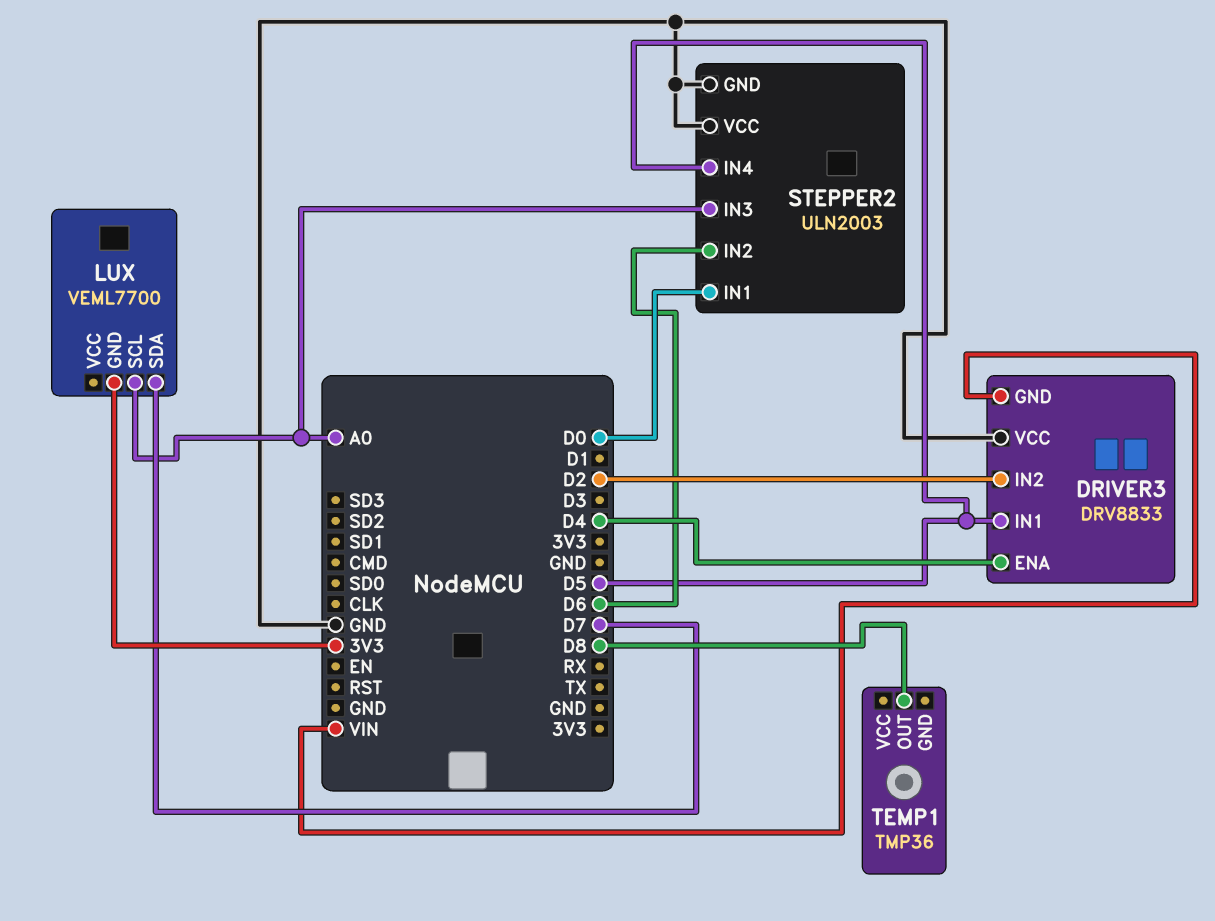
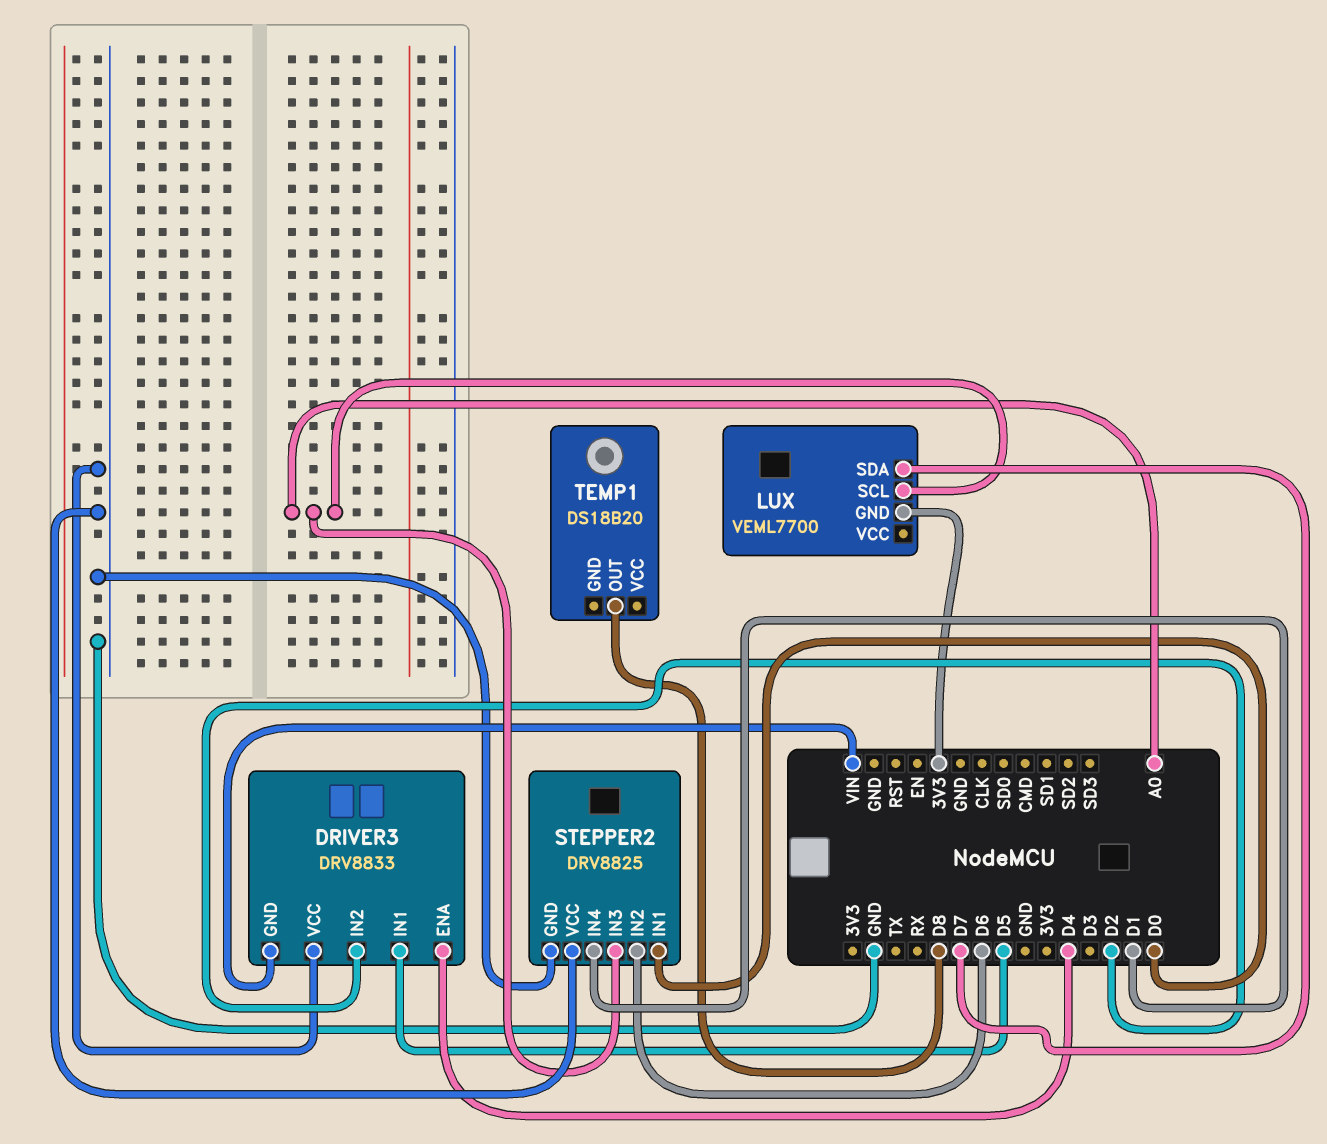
STEPPER2: ULN2003 -> DRV8825
STEPPER2 pin IN4: D5 -> D1
TEMP1: TMP36 -> DS18B20

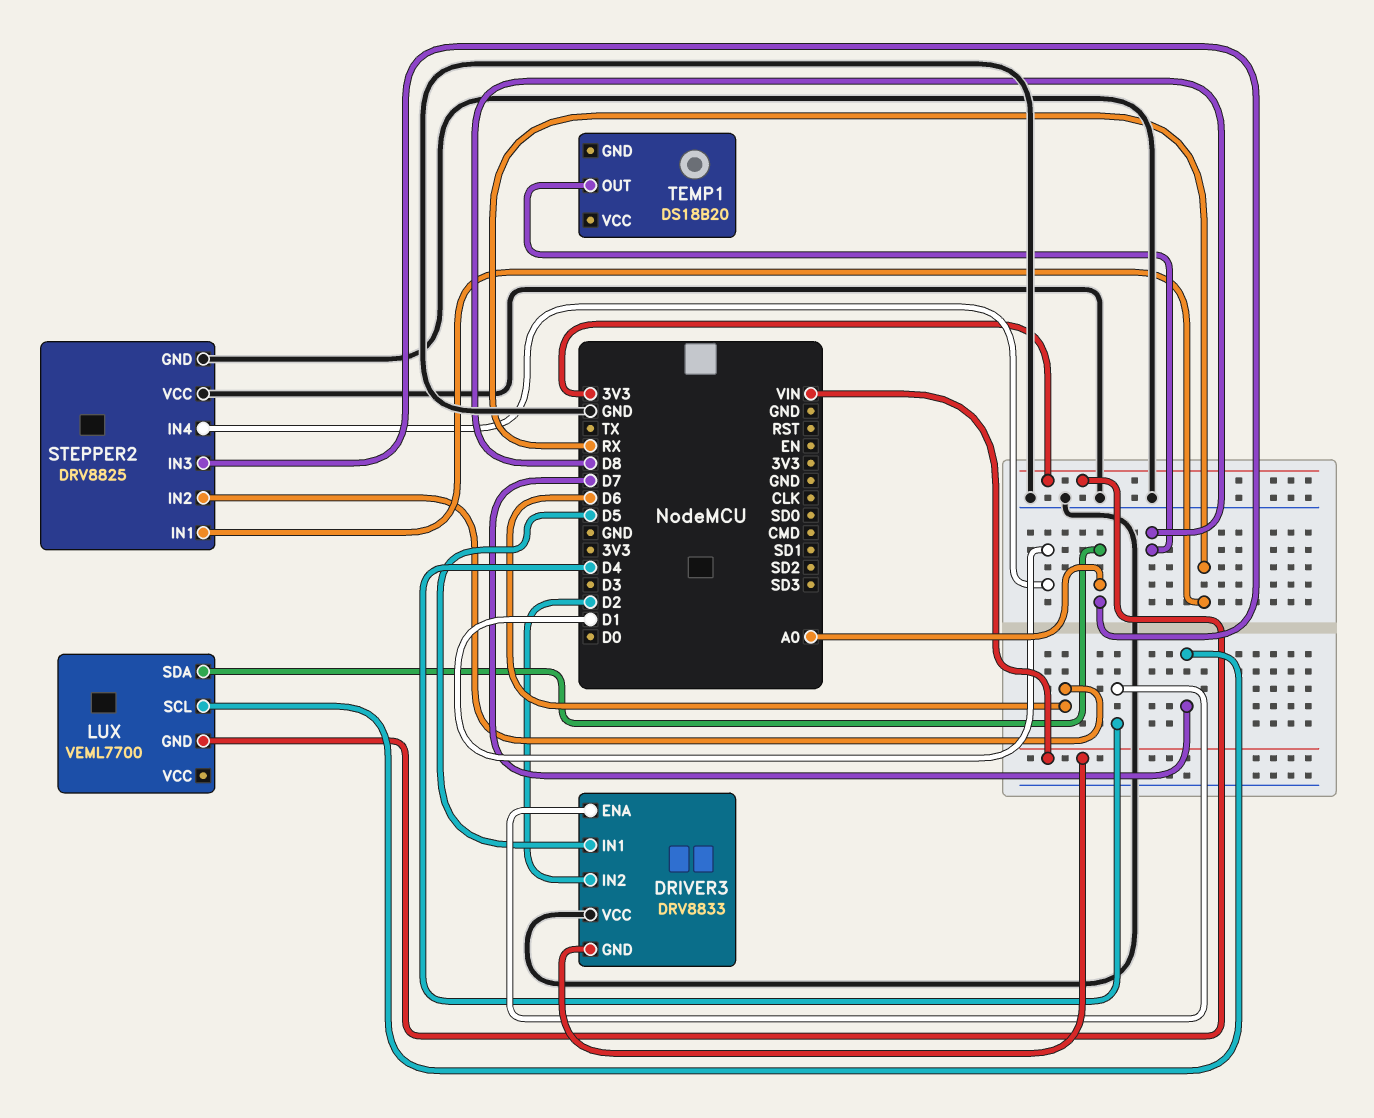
LUX pin SCL: A0 -> D7
LUX pin SDA: D7 -> A0
STEPPER2 pin IN1: D0 -> RX

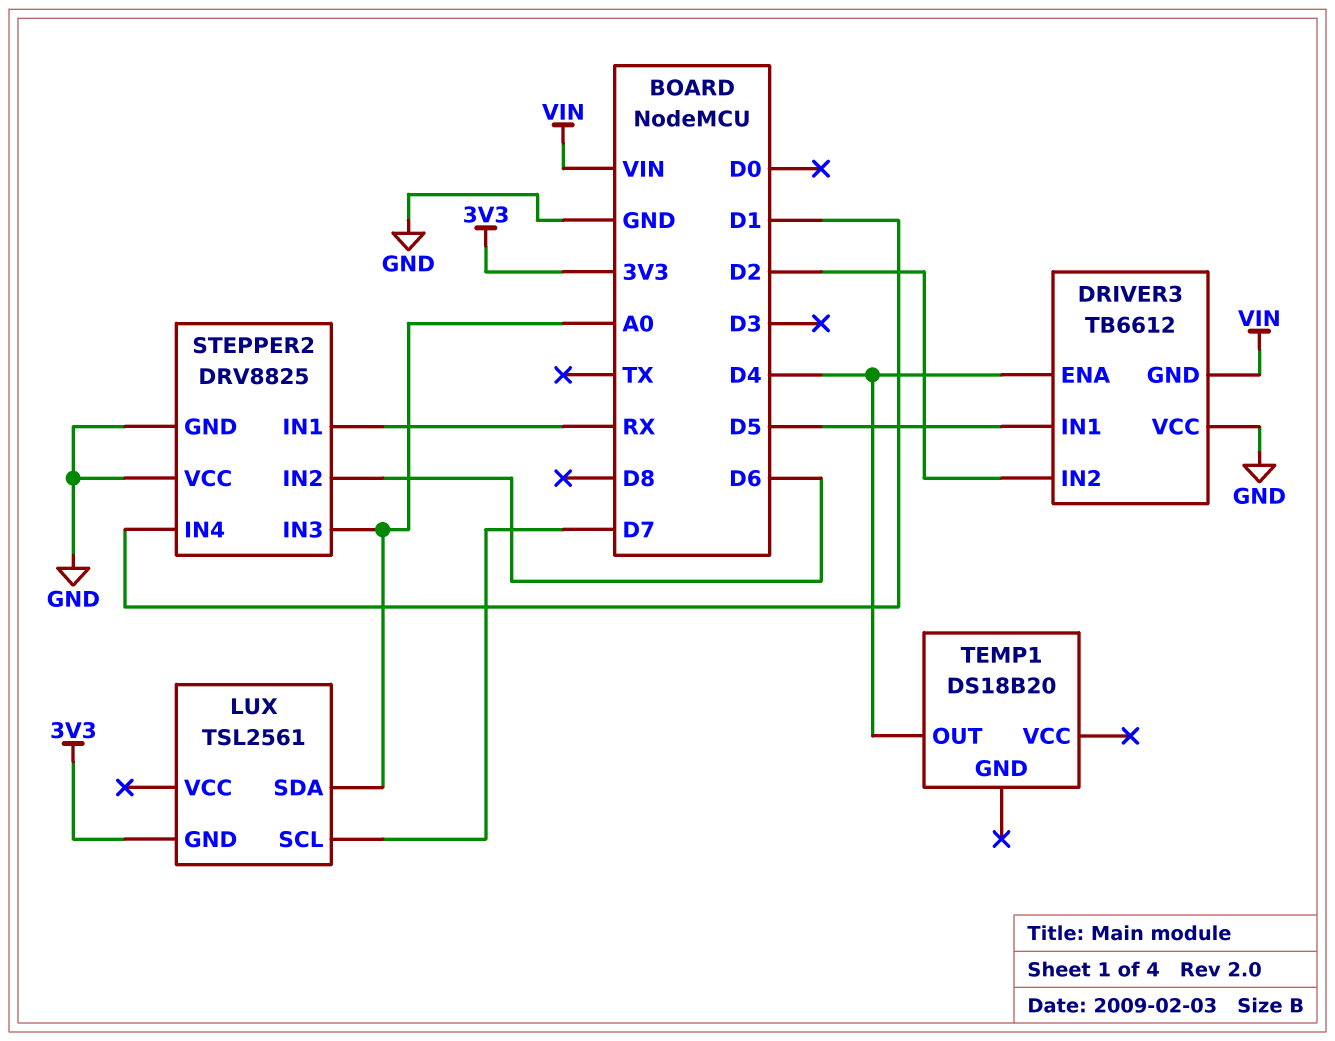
DRIVER3: DRV8833 -> TB6612
LUX: VEML7700 -> TSL2561
TEMP1 pin OUT: D8 -> D4

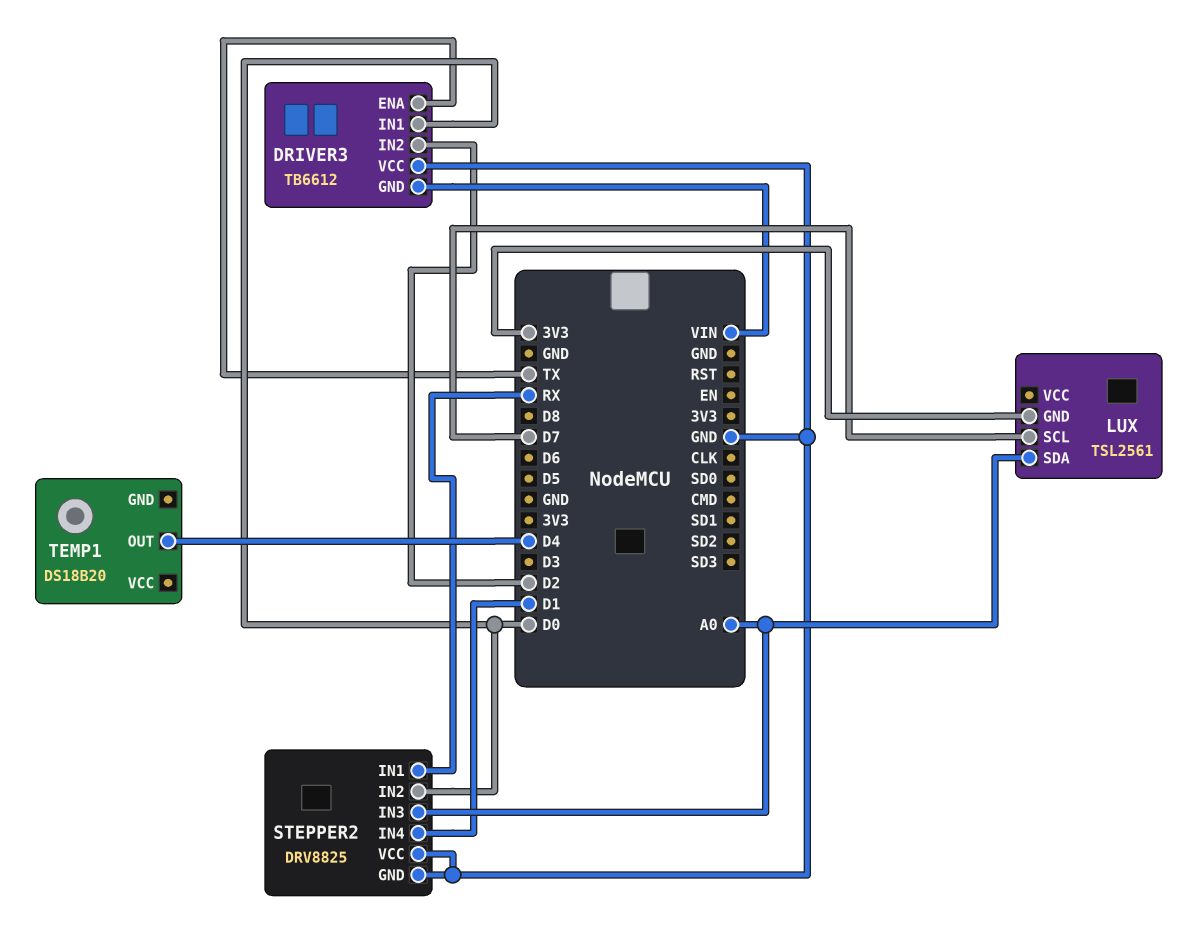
DRIVER3 pin ENA: D4 -> TX
DRIVER3 pin IN1: D5 -> D0
STEPPER2 pin IN2: D6 -> D0

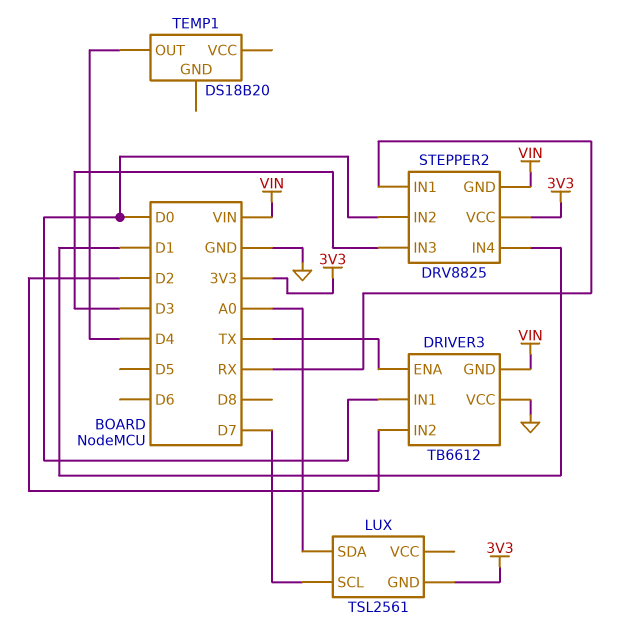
STEPPER2 pin GND: GND -> VIN
STEPPER2 pin IN3: A0 -> D3
STEPPER2 pin VCC: GND -> 3V3

